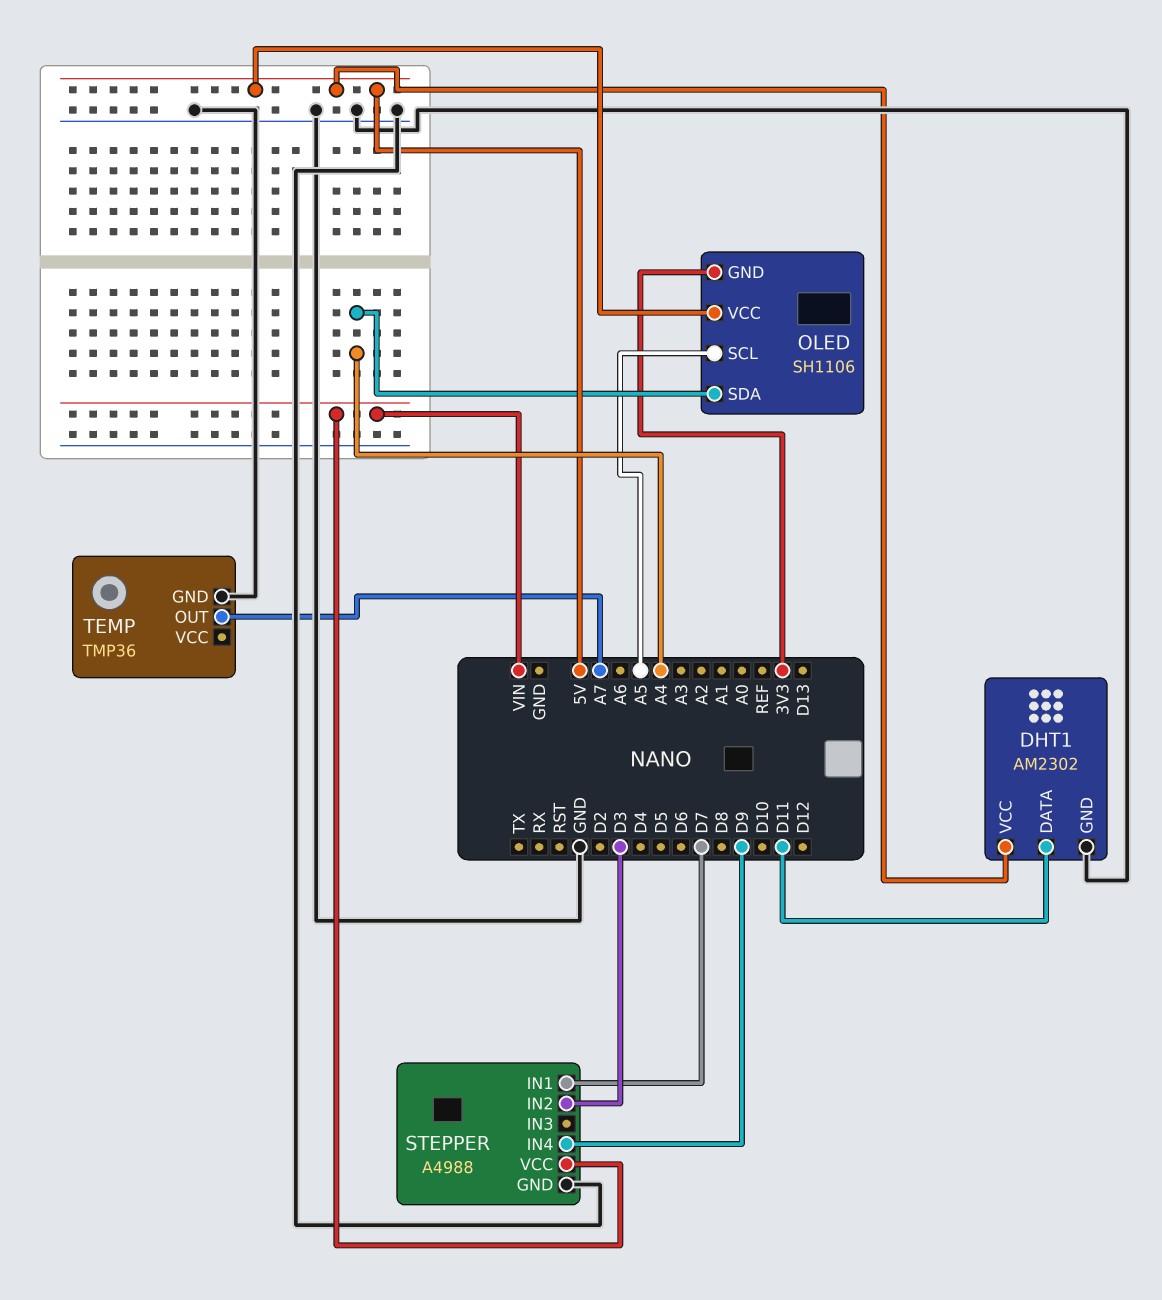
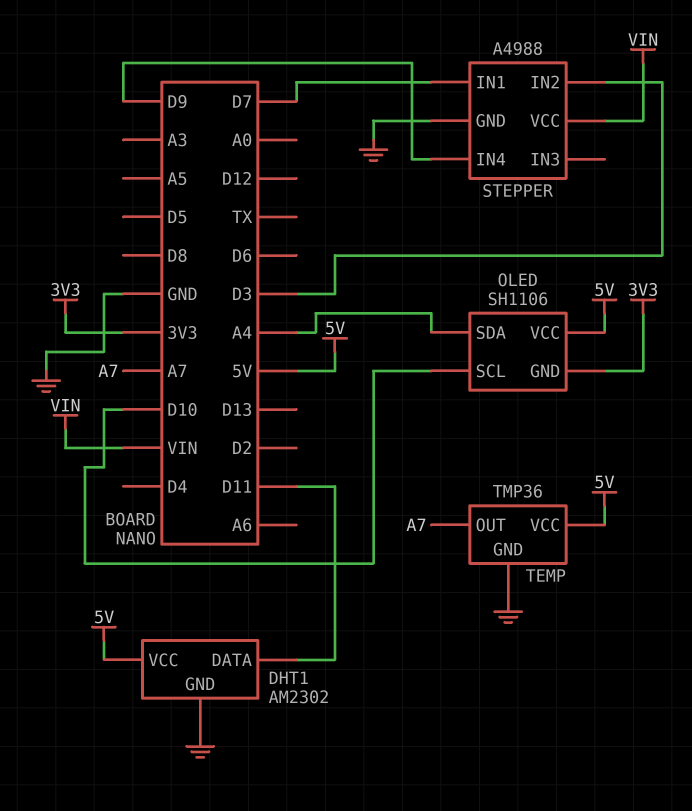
OLED pin SCL: A5 -> D10
TEMP pin VCC: none -> 5V

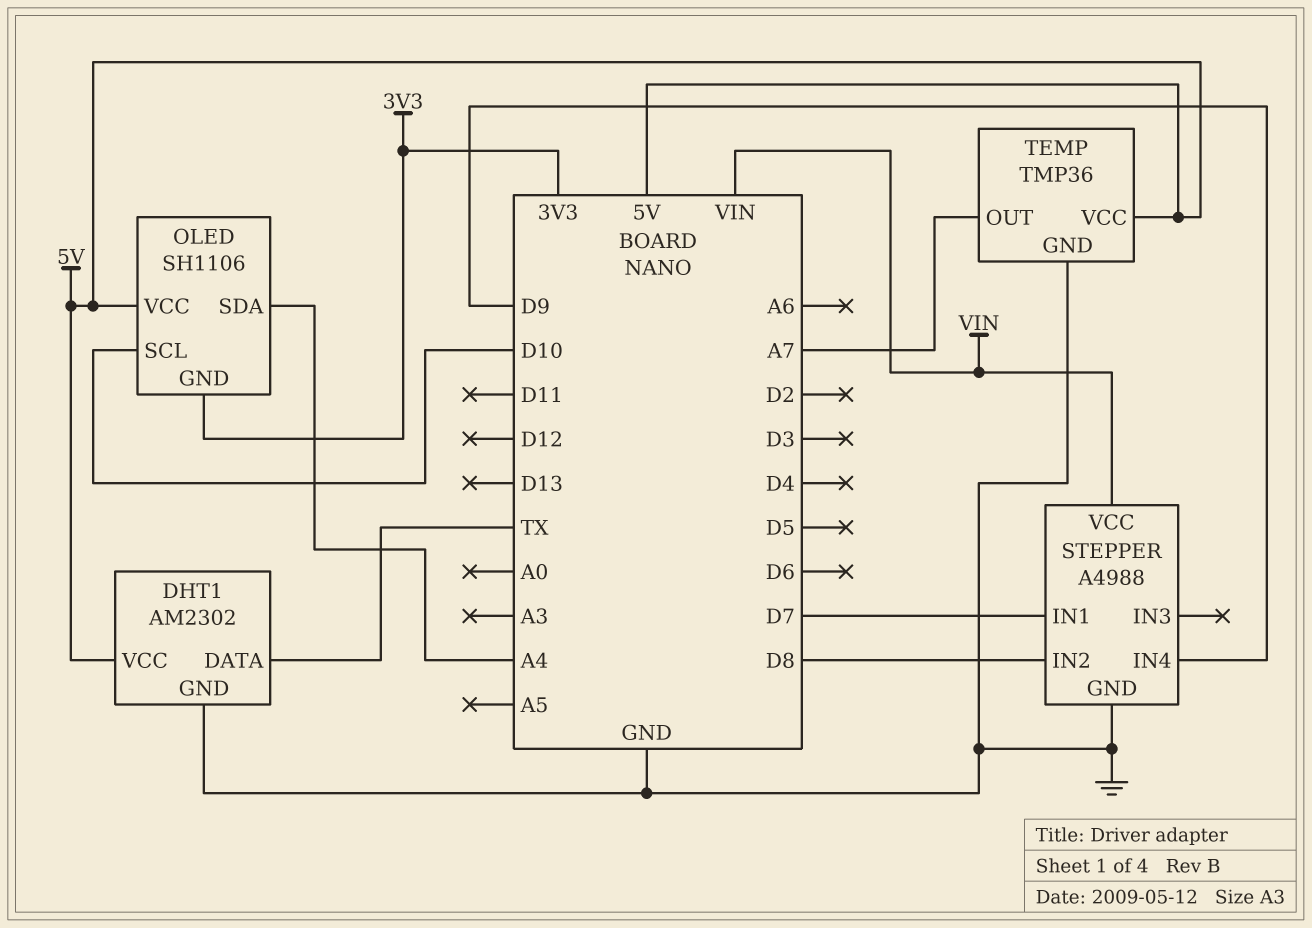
DHT1 pin DATA: D11 -> TX
STEPPER pin IN2: D3 -> D8

